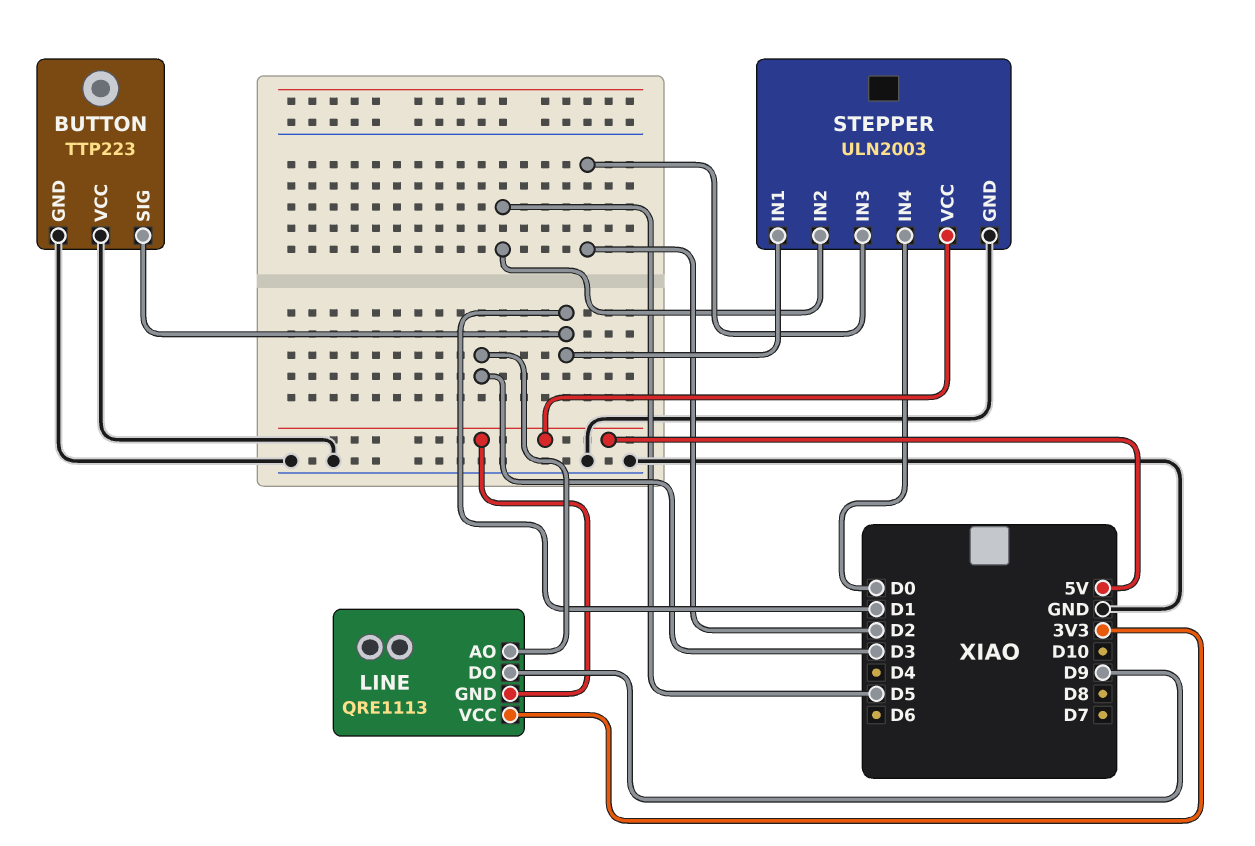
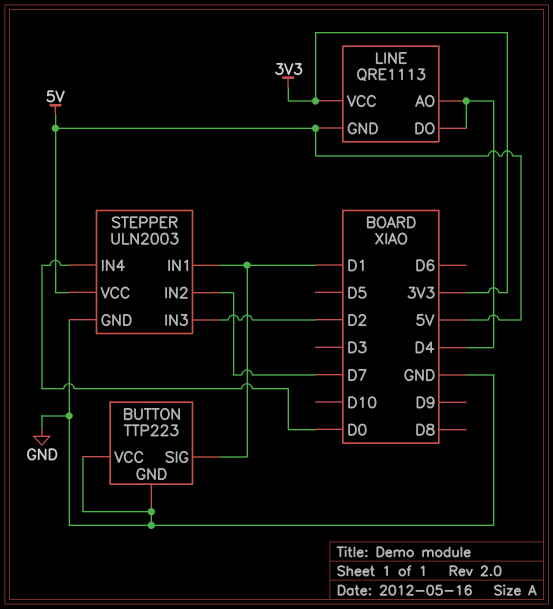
LINE pin AO: D3 -> D4
LINE pin DO: D9 -> D4
STEPPER pin IN2: D5 -> D7

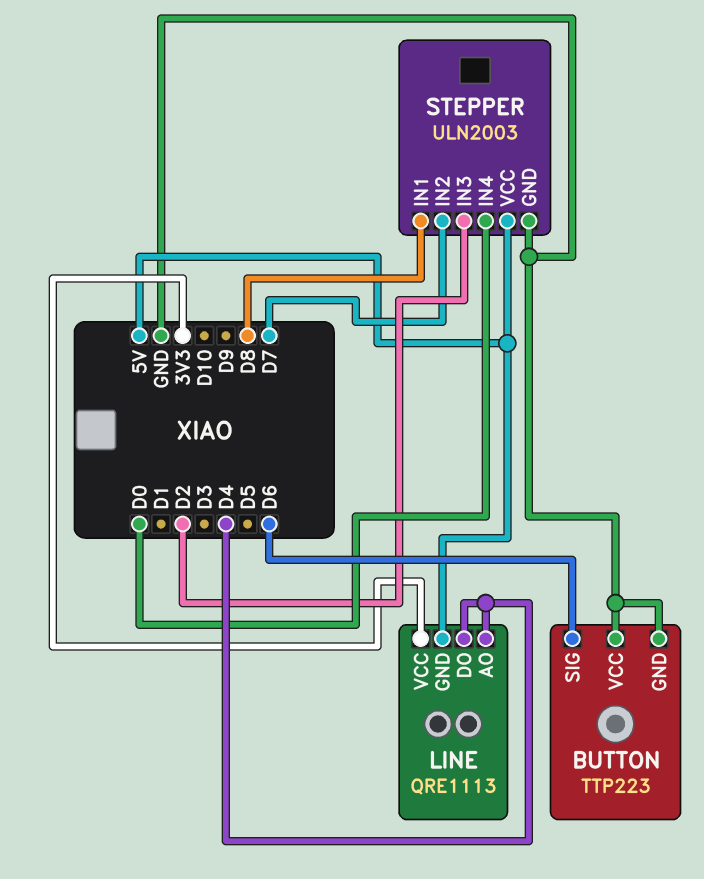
BUTTON pin SIG: D1 -> D6
STEPPER pin IN1: D1 -> D8

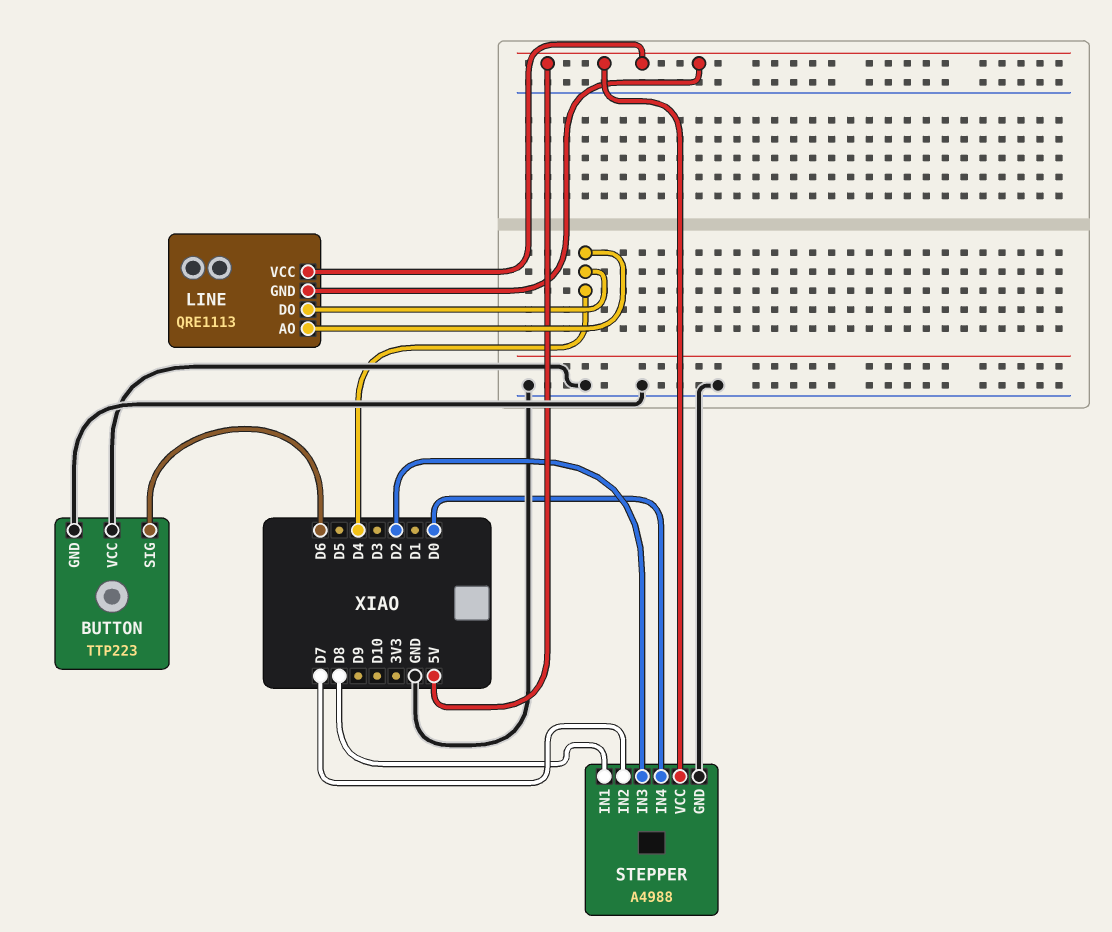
LINE pin VCC: 3V3 -> 5V
STEPPER: ULN2003 -> A4988

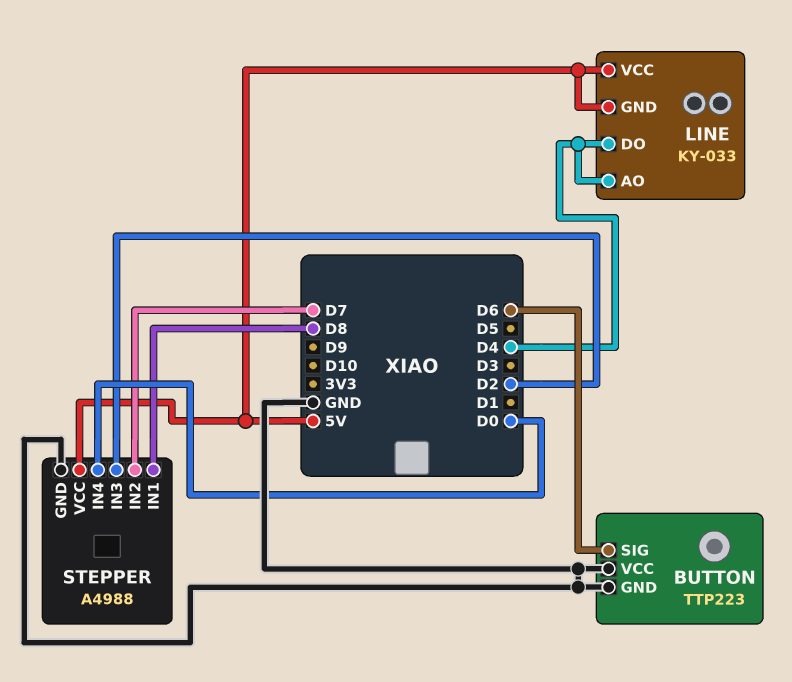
LINE: QRE1113 -> KY-033

